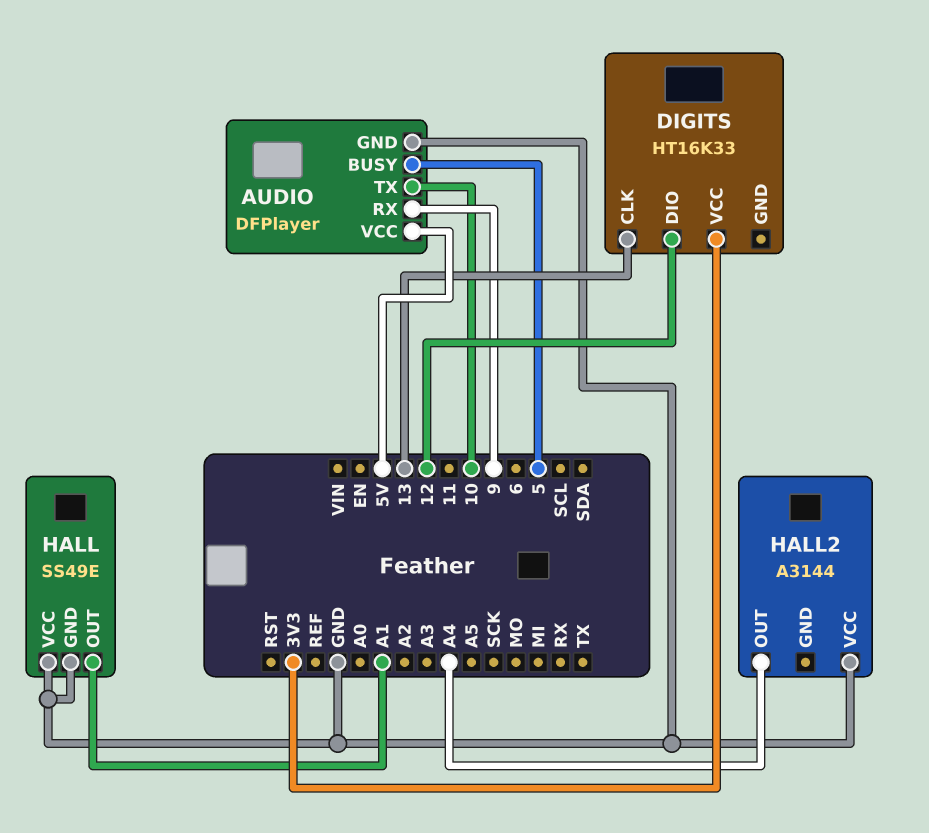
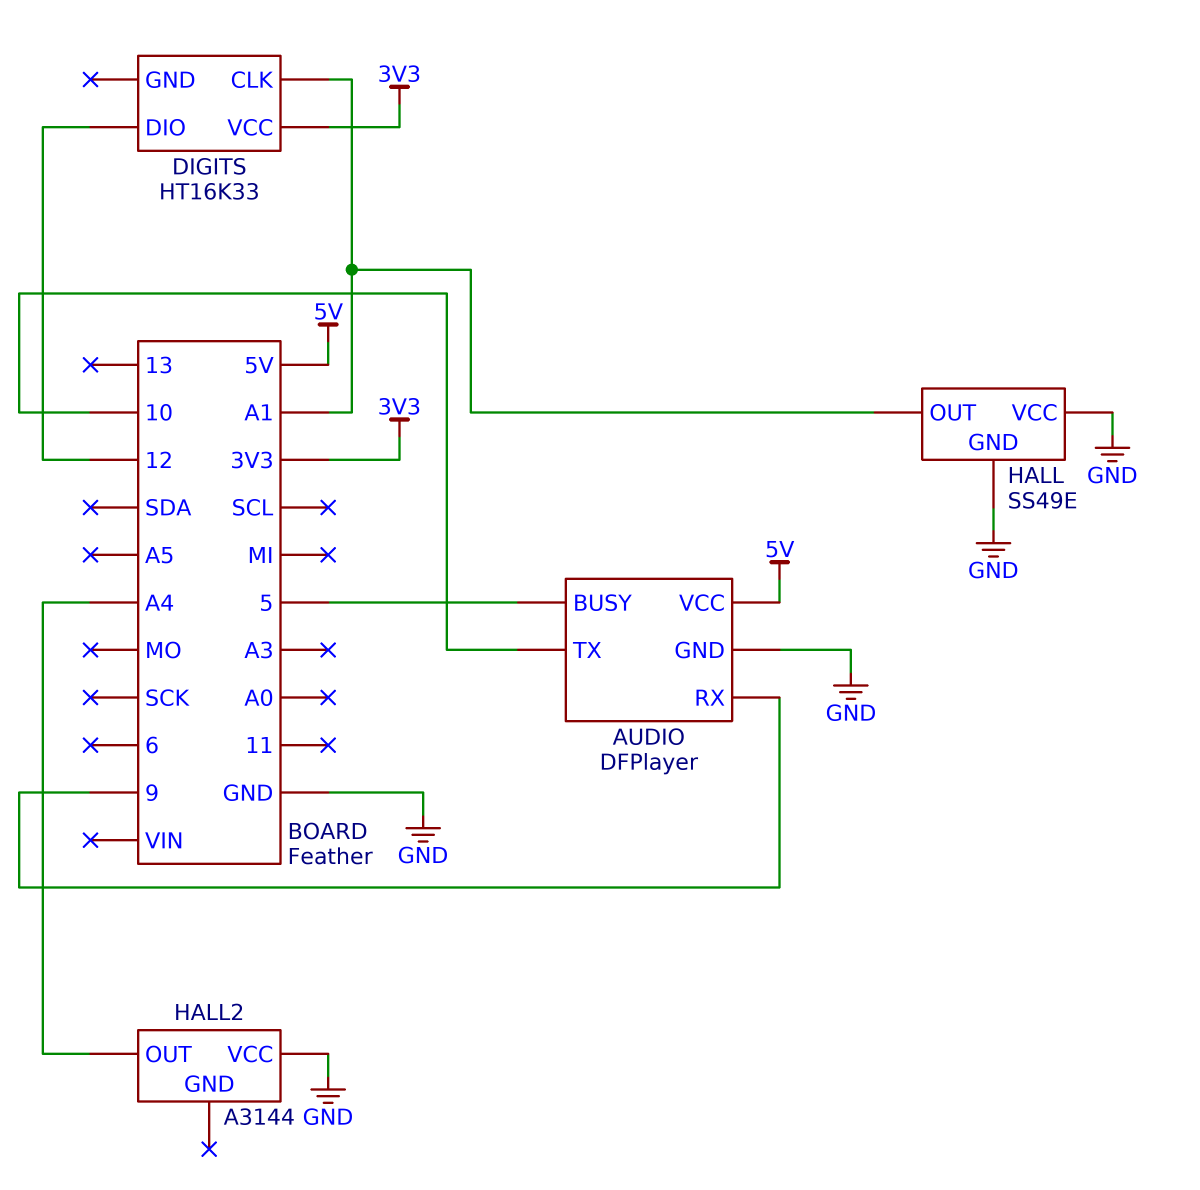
DIGITS pin CLK: 13 -> A1

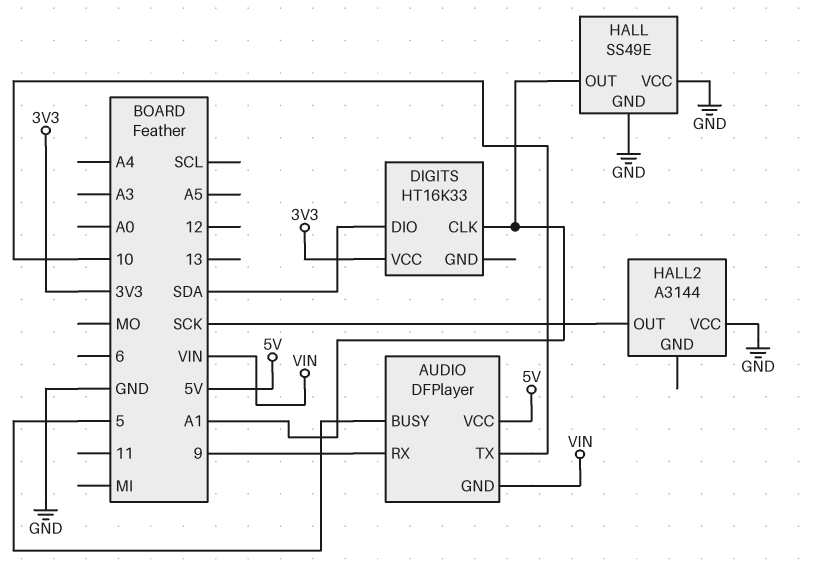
AUDIO pin GND: GND -> VIN
DIGITS pin DIO: 12 -> SDA
HALL2 pin OUT: A4 -> SCK

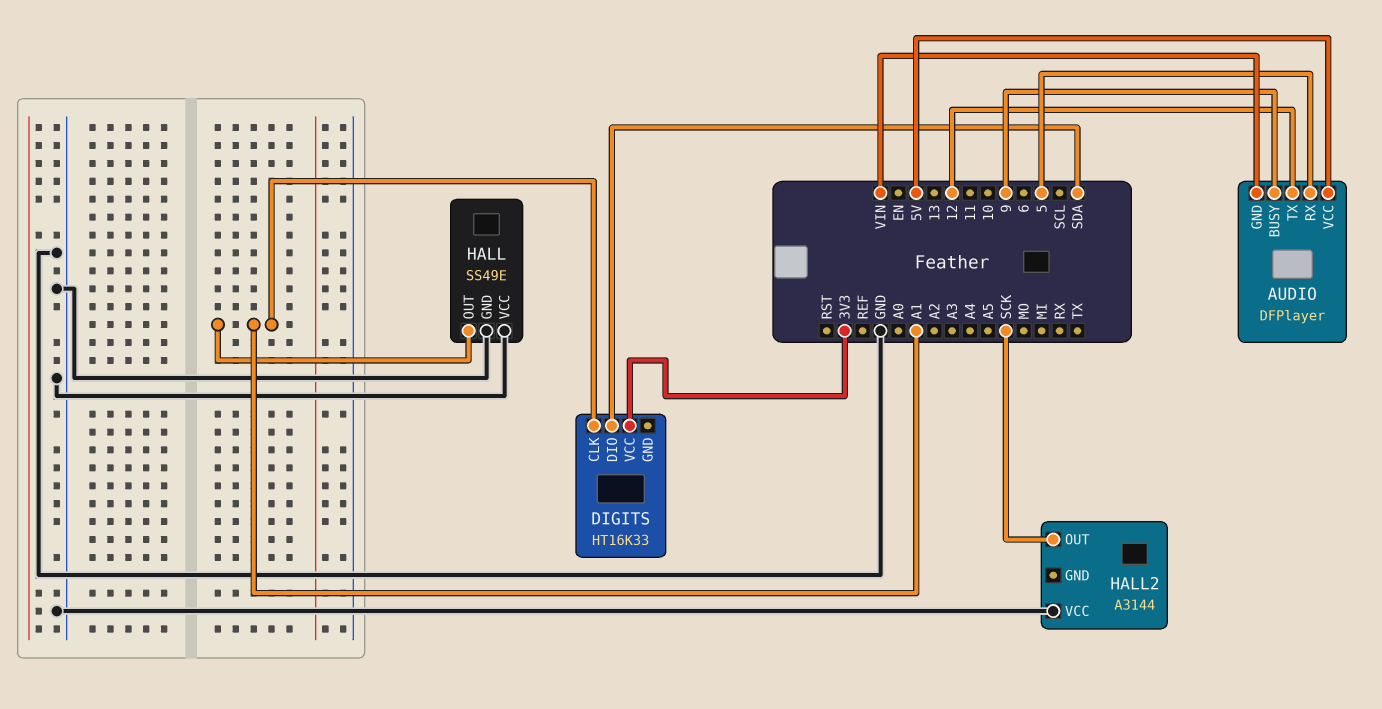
AUDIO pin BUSY: 5 -> 9
AUDIO pin RX: 9 -> 5
AUDIO pin TX: 10 -> 12

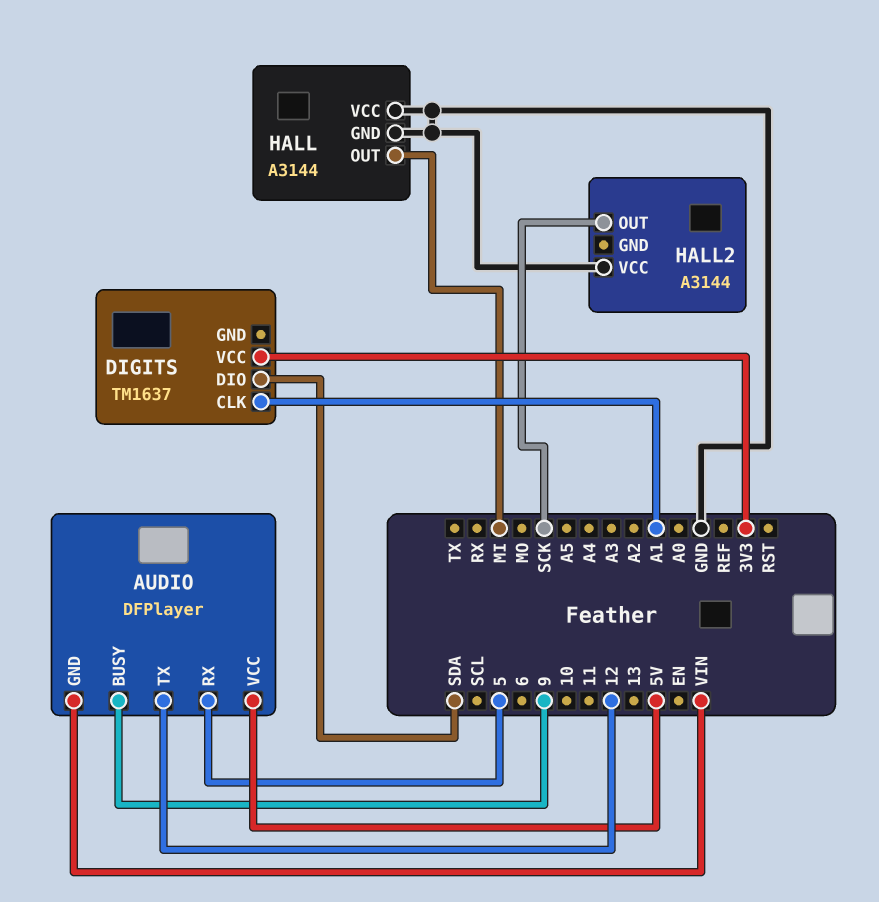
DIGITS: HT16K33 -> TM1637
HALL: SS49E -> A3144
HALL pin OUT: A1 -> MI

